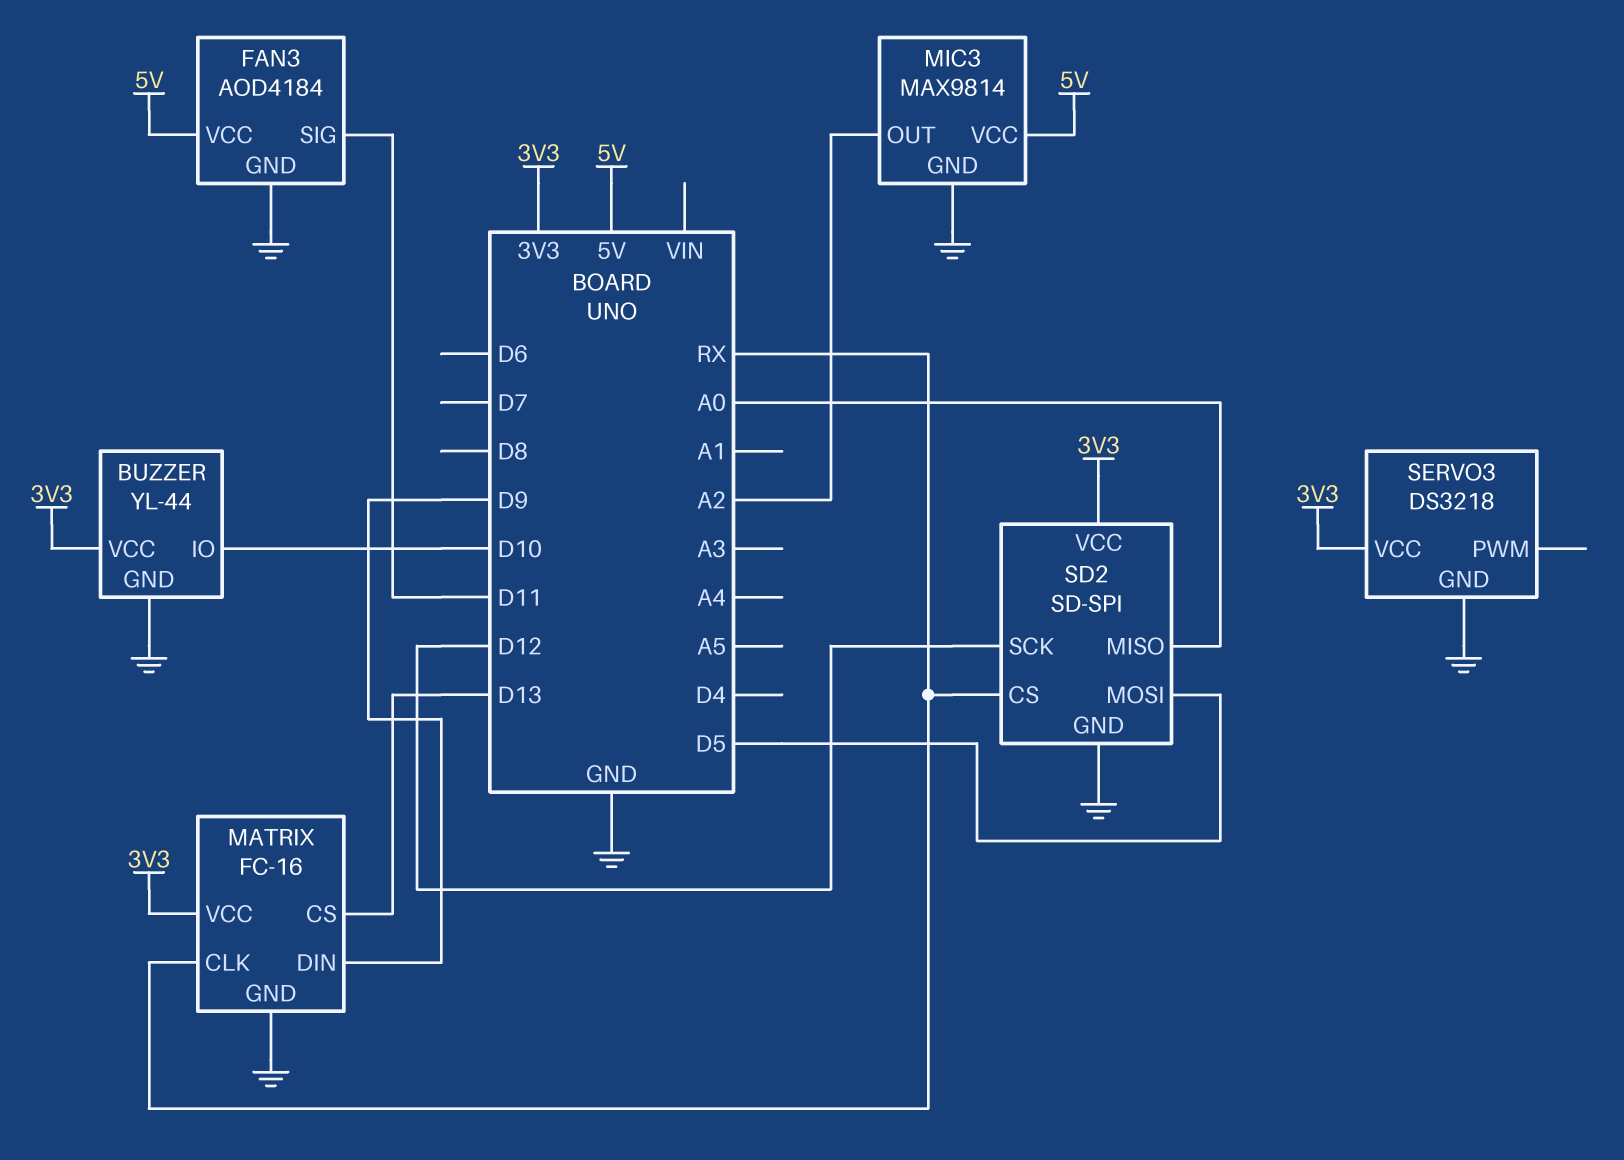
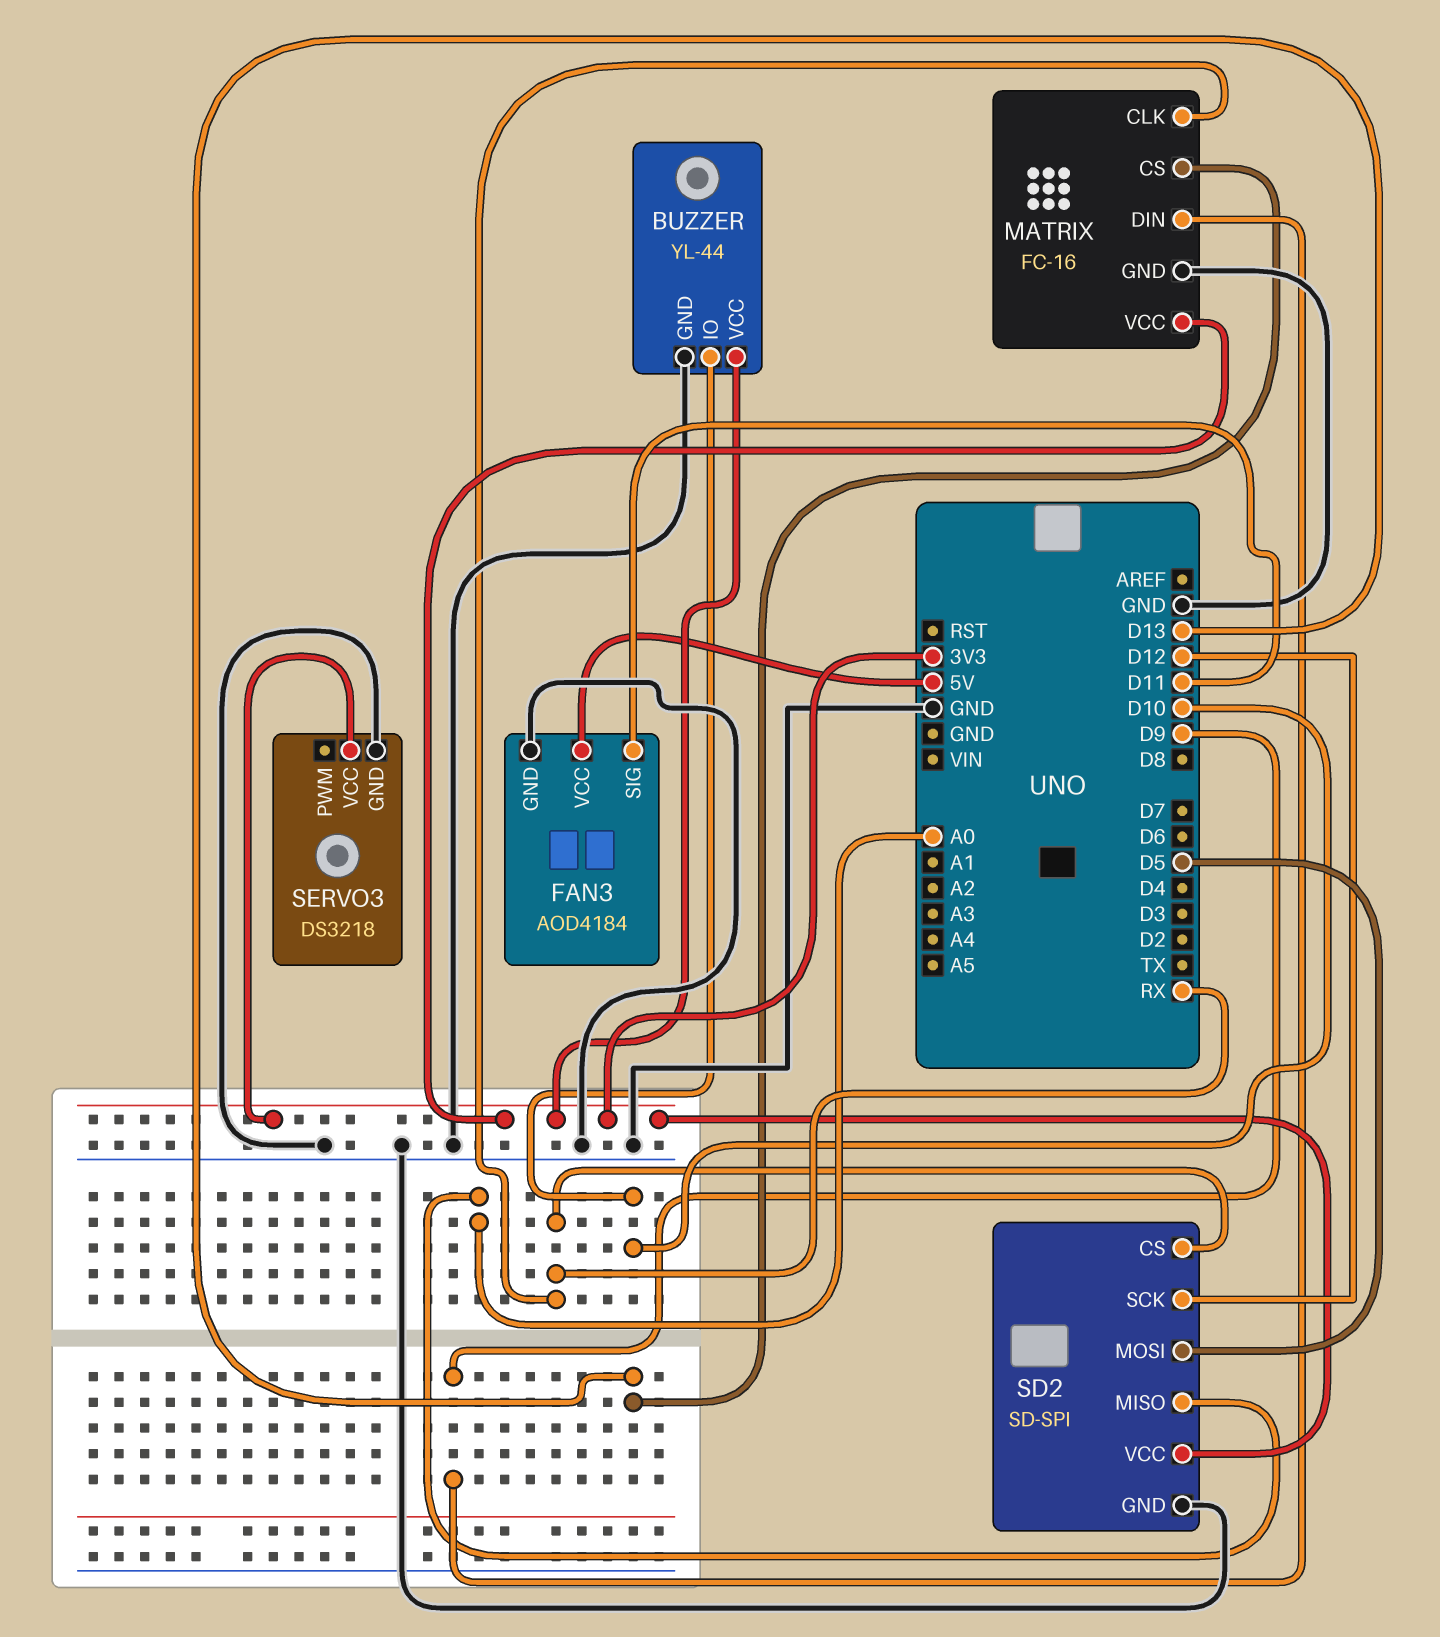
MIC3: MAX9814 -> none
MIC3 pin GND: GND -> none
MIC3 pin OUT: A2 -> none
MIC3 pin VCC: 5V -> none

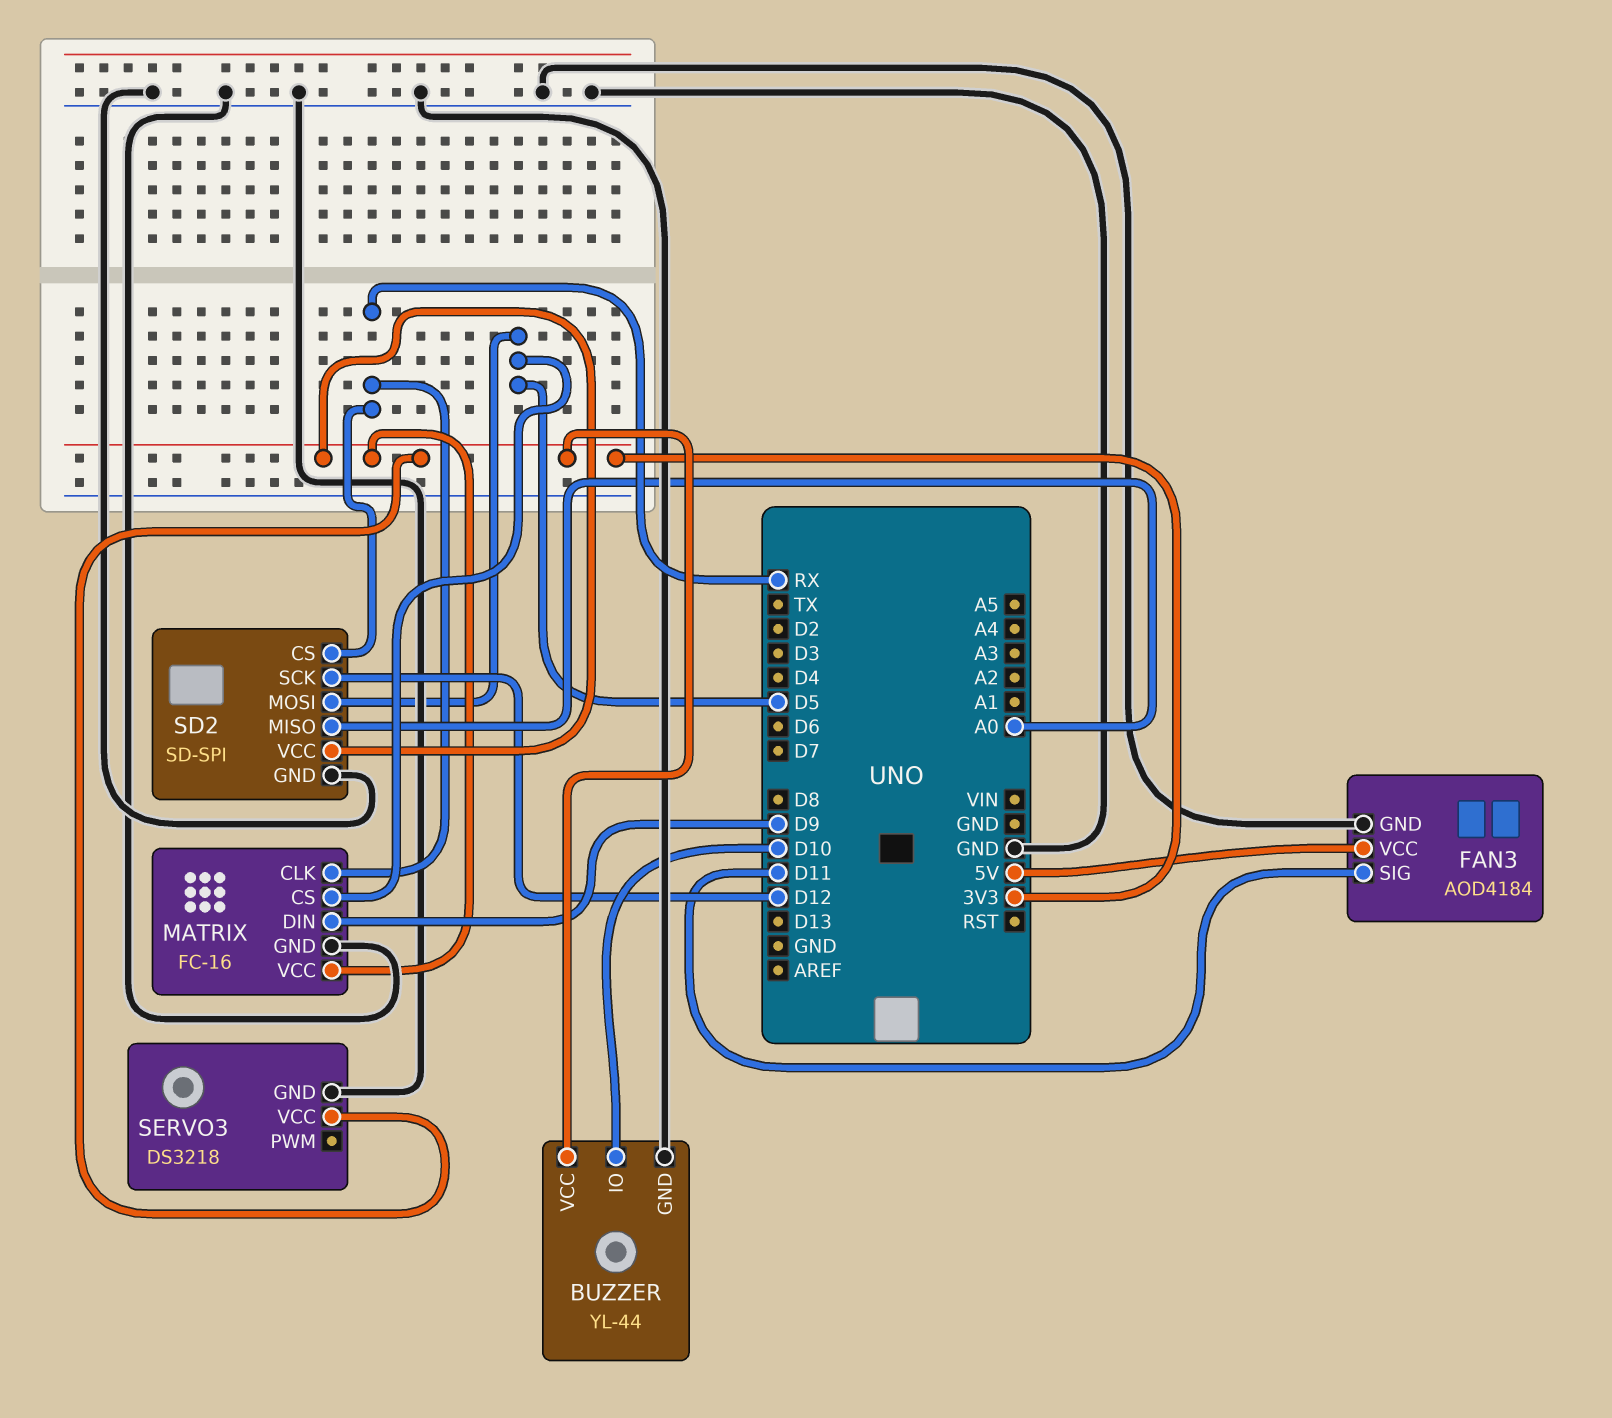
MATRIX pin CS: D13 -> D5

